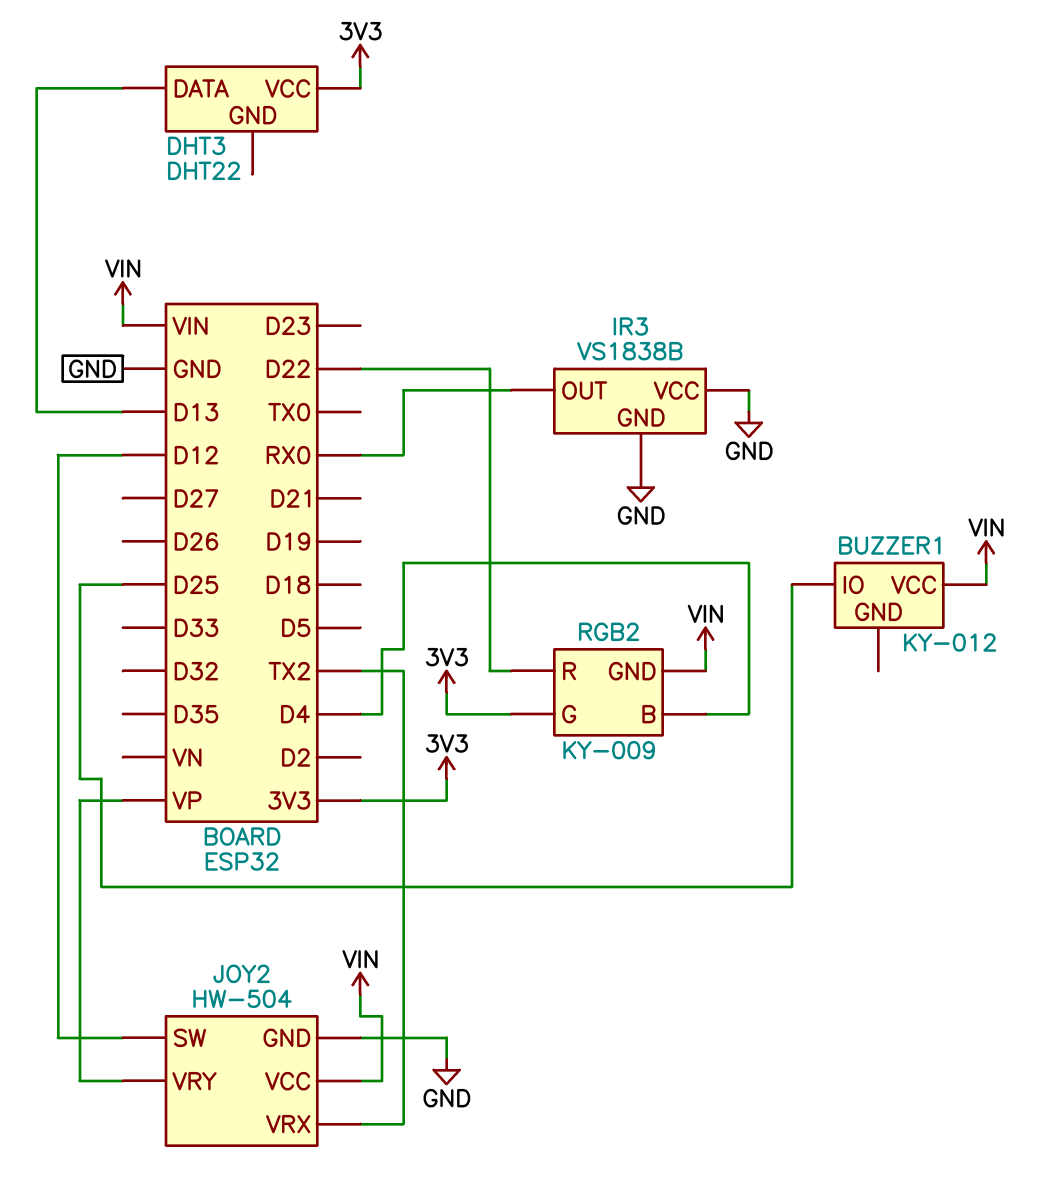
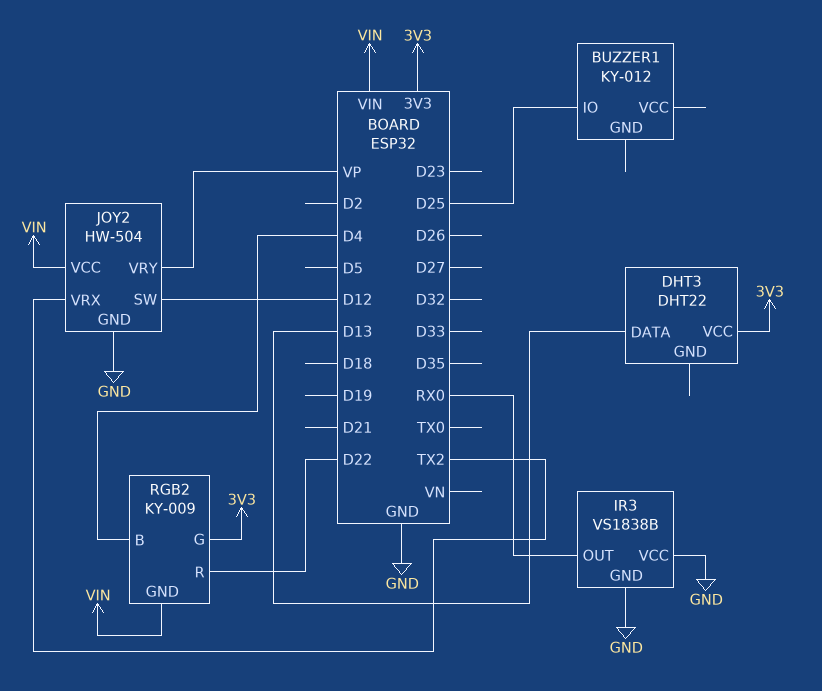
BUZZER1 pin VCC: VIN -> none

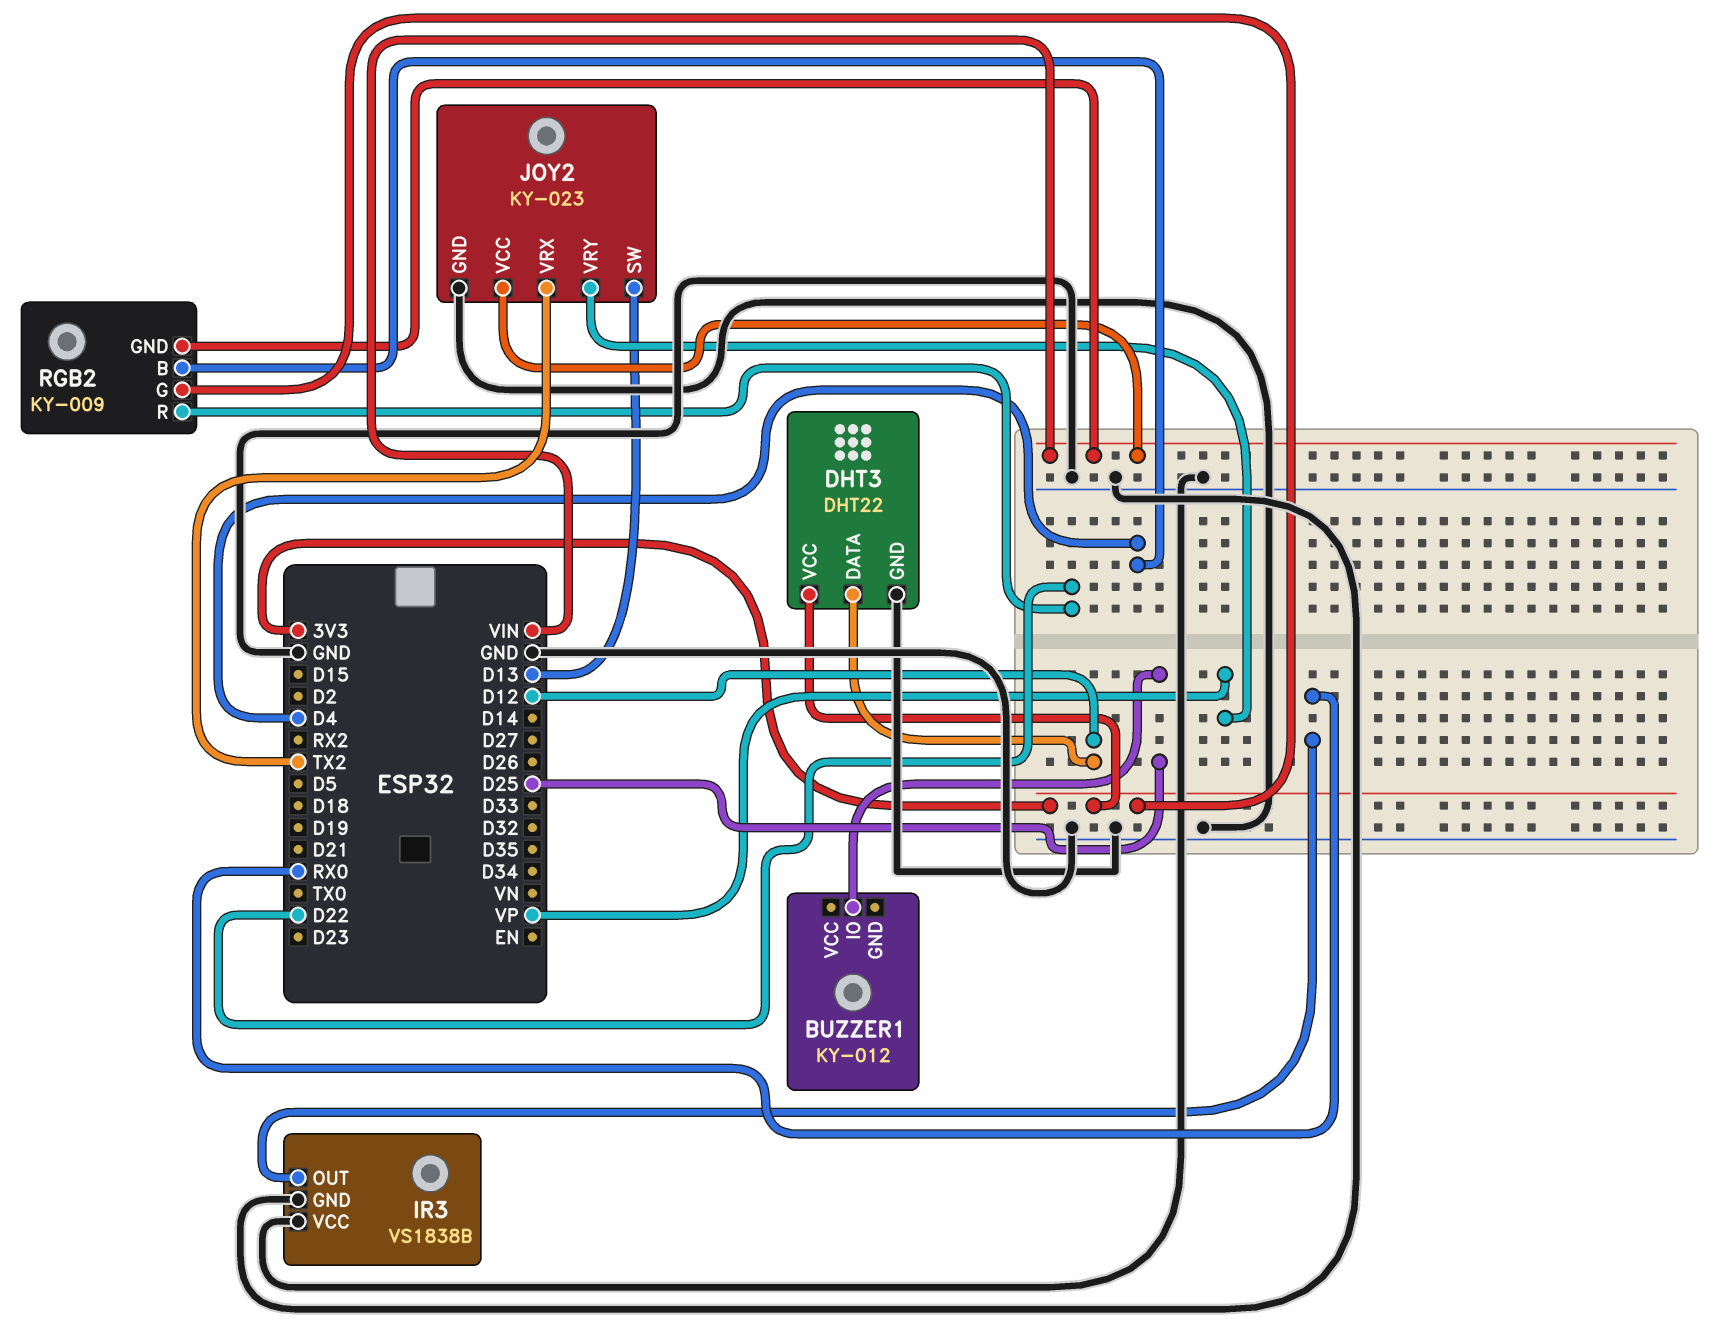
DHT3 pin DATA: D13 -> D12
DHT3 pin GND: none -> GND
JOY2: HW-504 -> KY-023
JOY2 pin SW: D12 -> D13

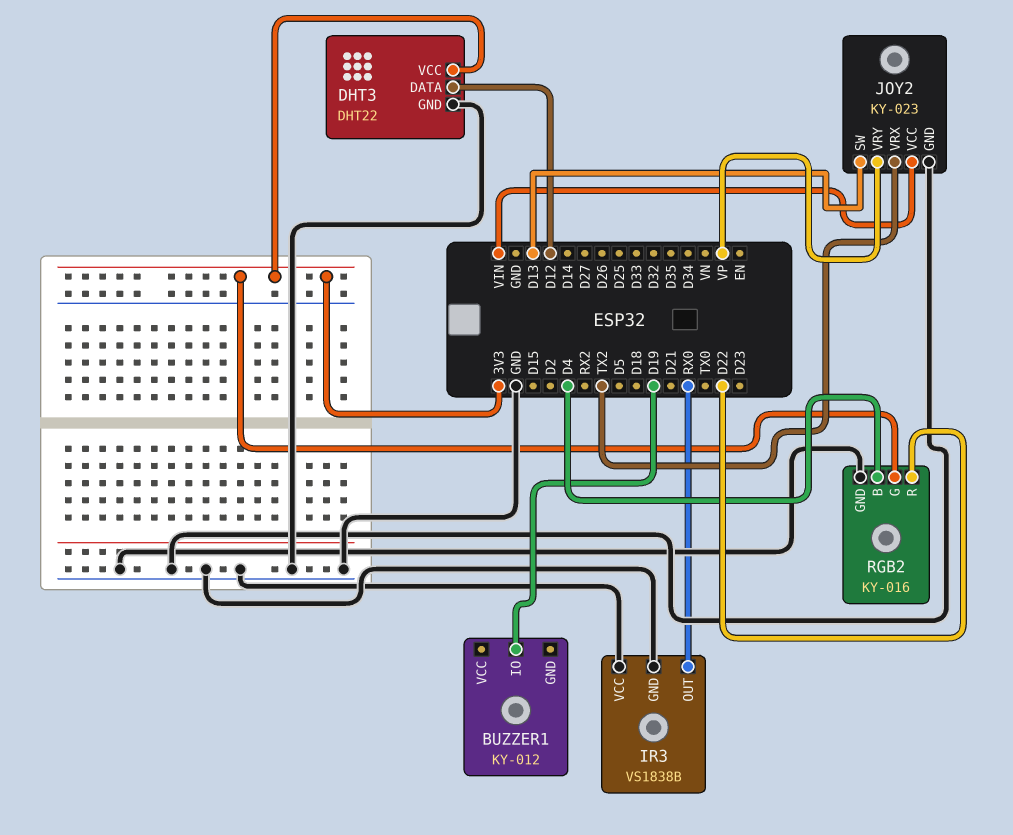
BUZZER1 pin IO: D25 -> D19
RGB2: KY-009 -> KY-016
RGB2 pin GND: VIN -> GND

